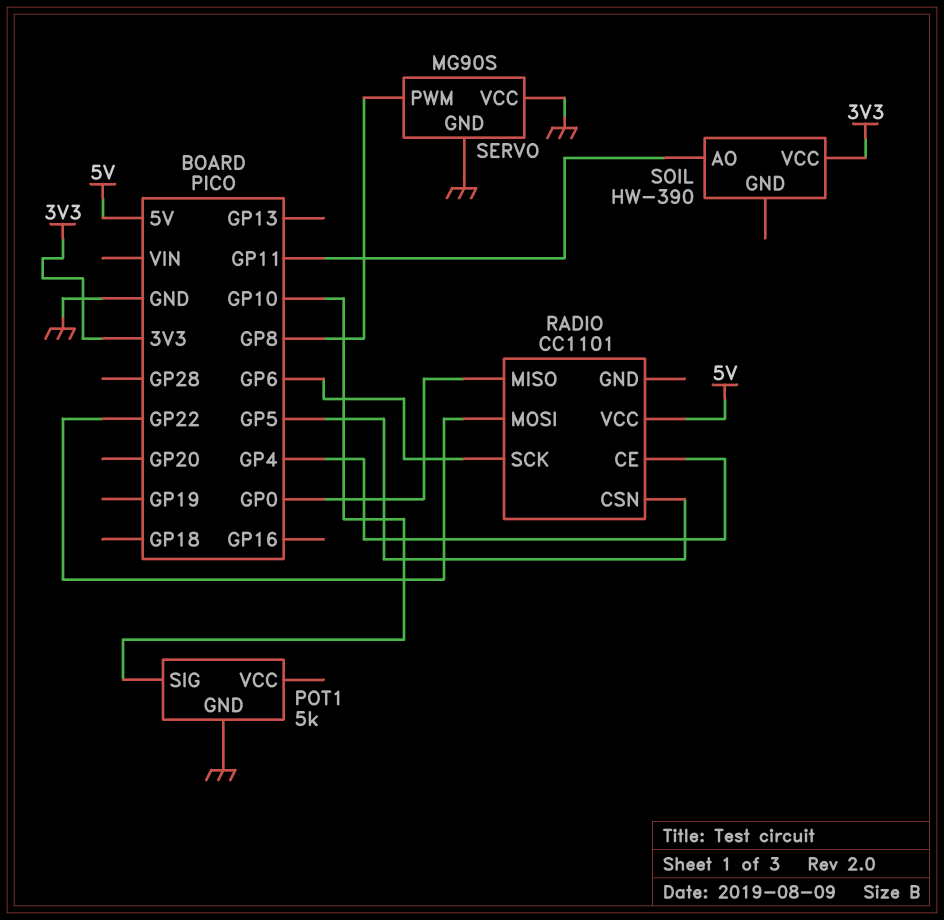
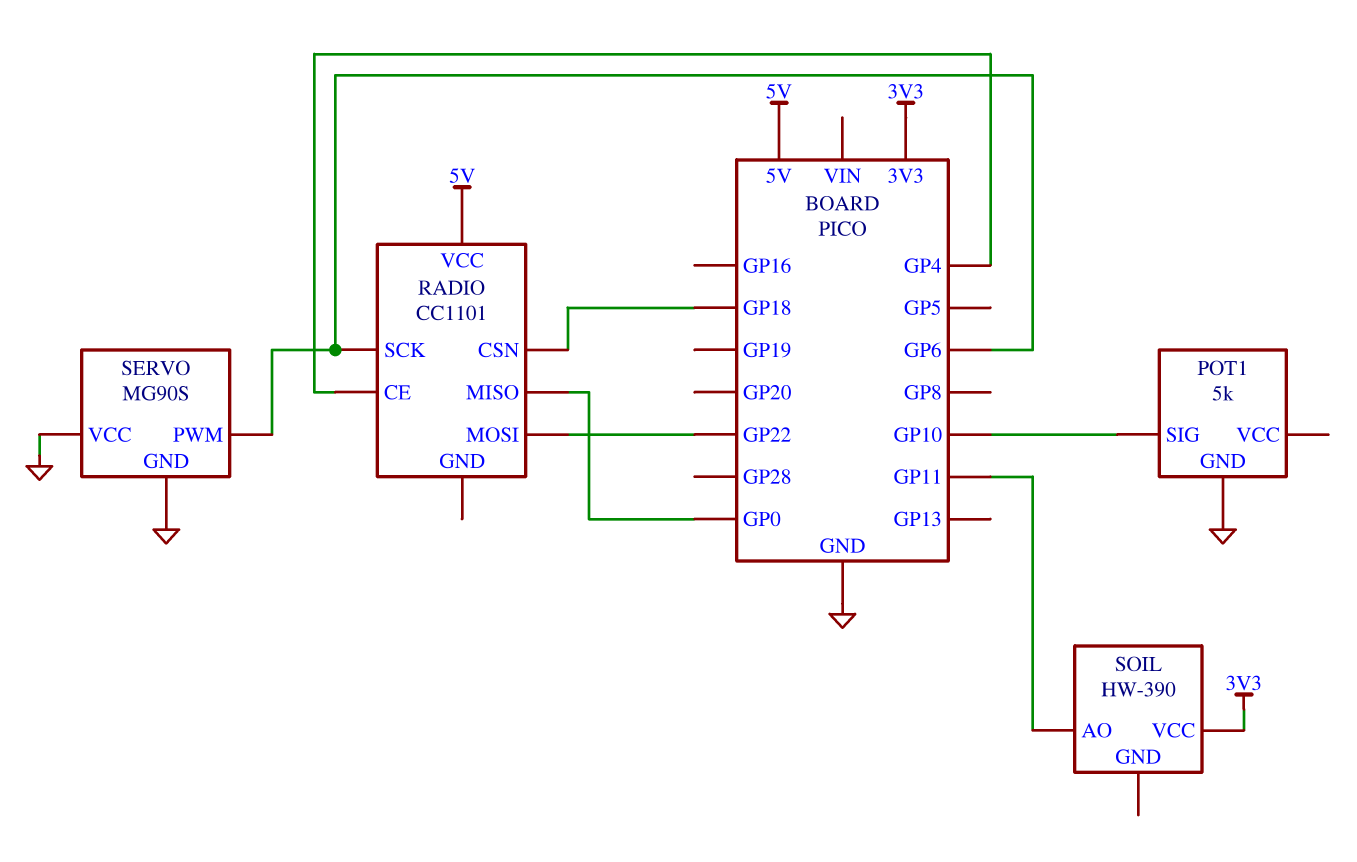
RADIO pin CSN: GP5 -> GP18
SERVO pin PWM: GP8 -> GP6

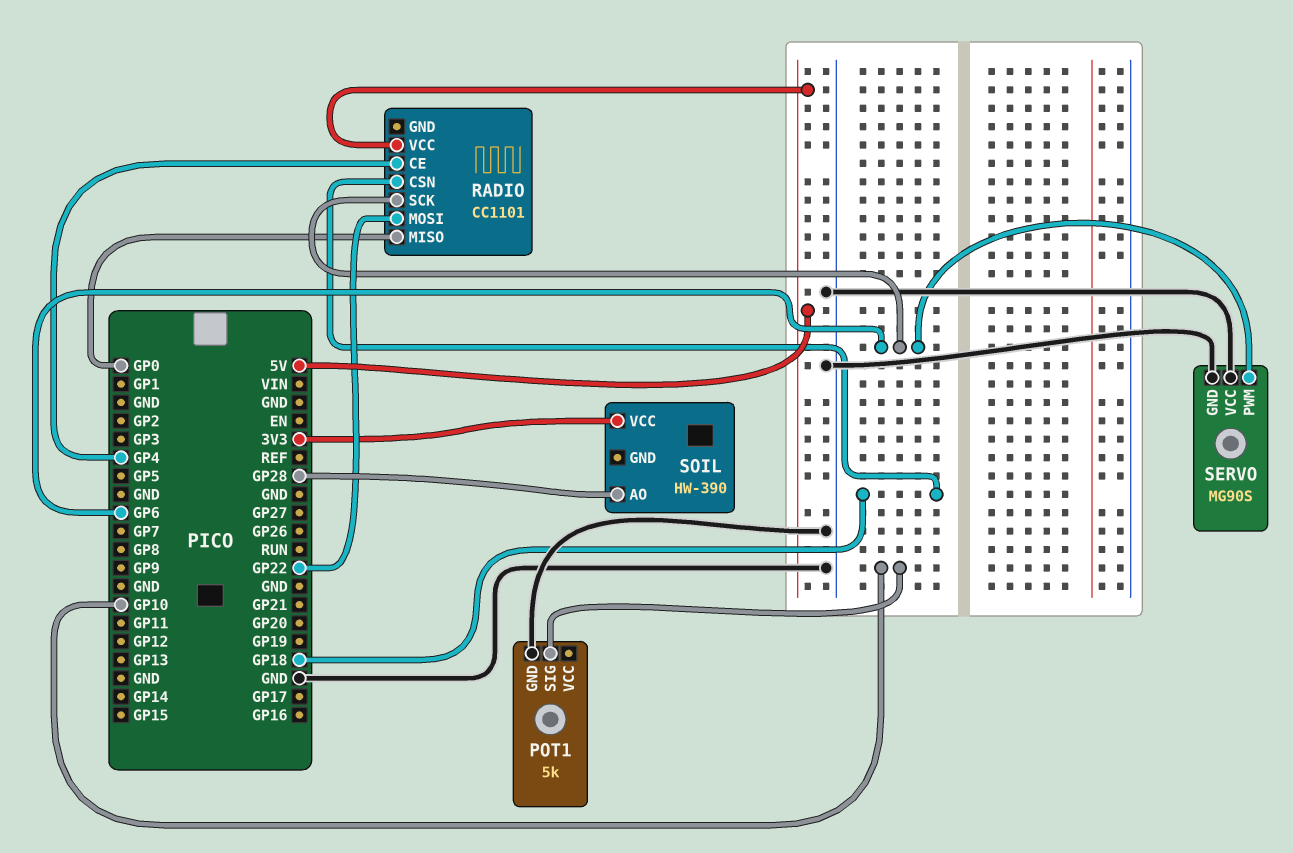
SOIL pin AO: GP11 -> GP28

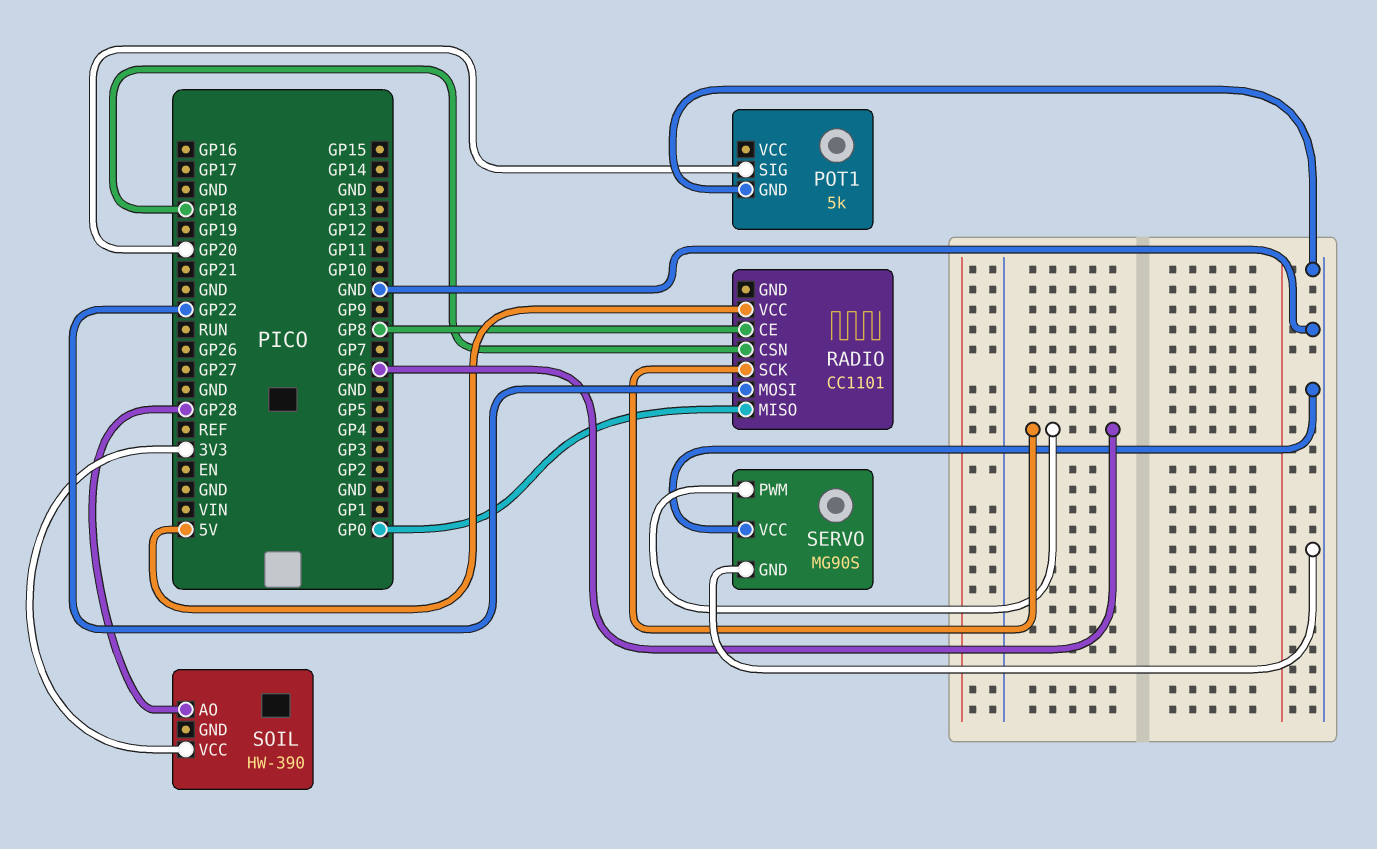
POT1 pin SIG: GP10 -> GP20
RADIO pin CE: GP4 -> GP8

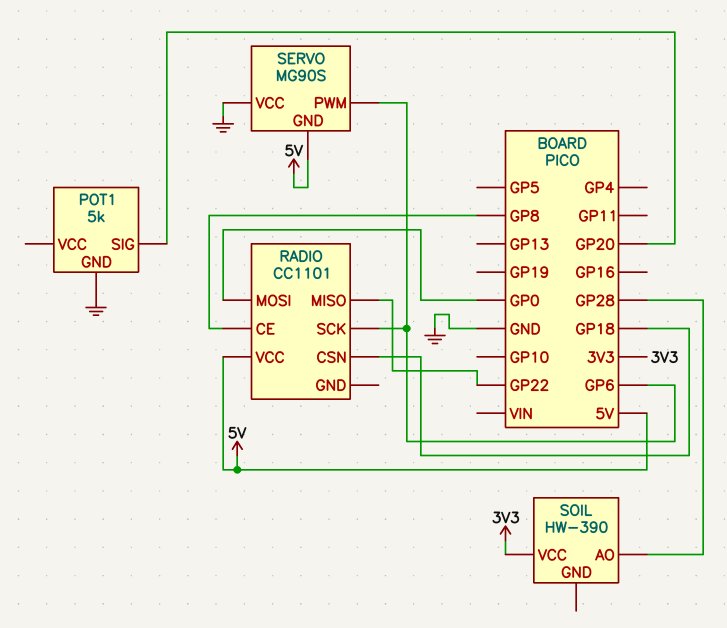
RADIO pin MISO: GP0 -> GP22
RADIO pin MOSI: GP22 -> GP0
SERVO pin GND: GND -> 5V

